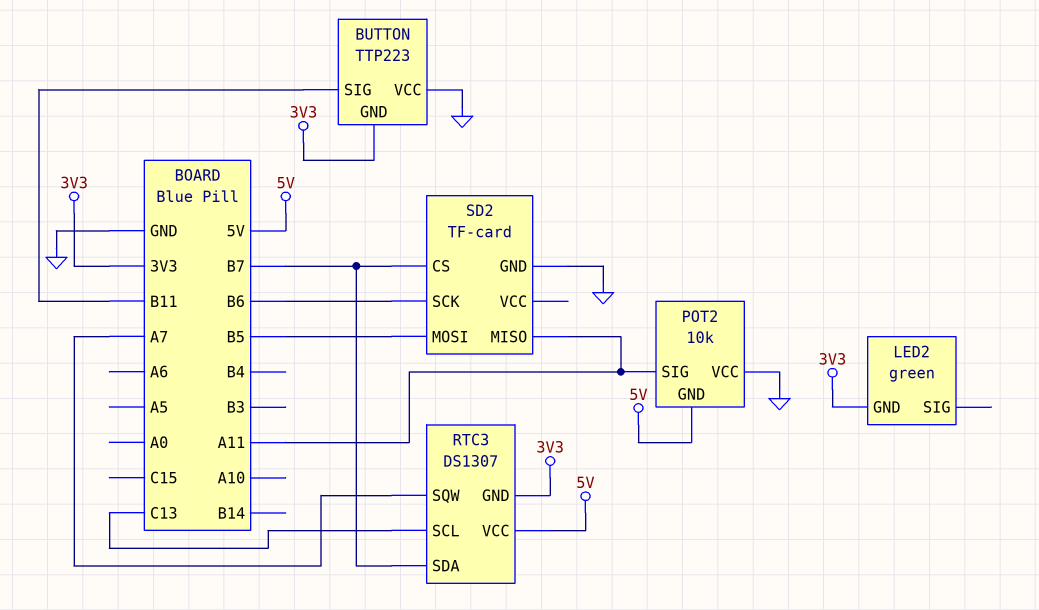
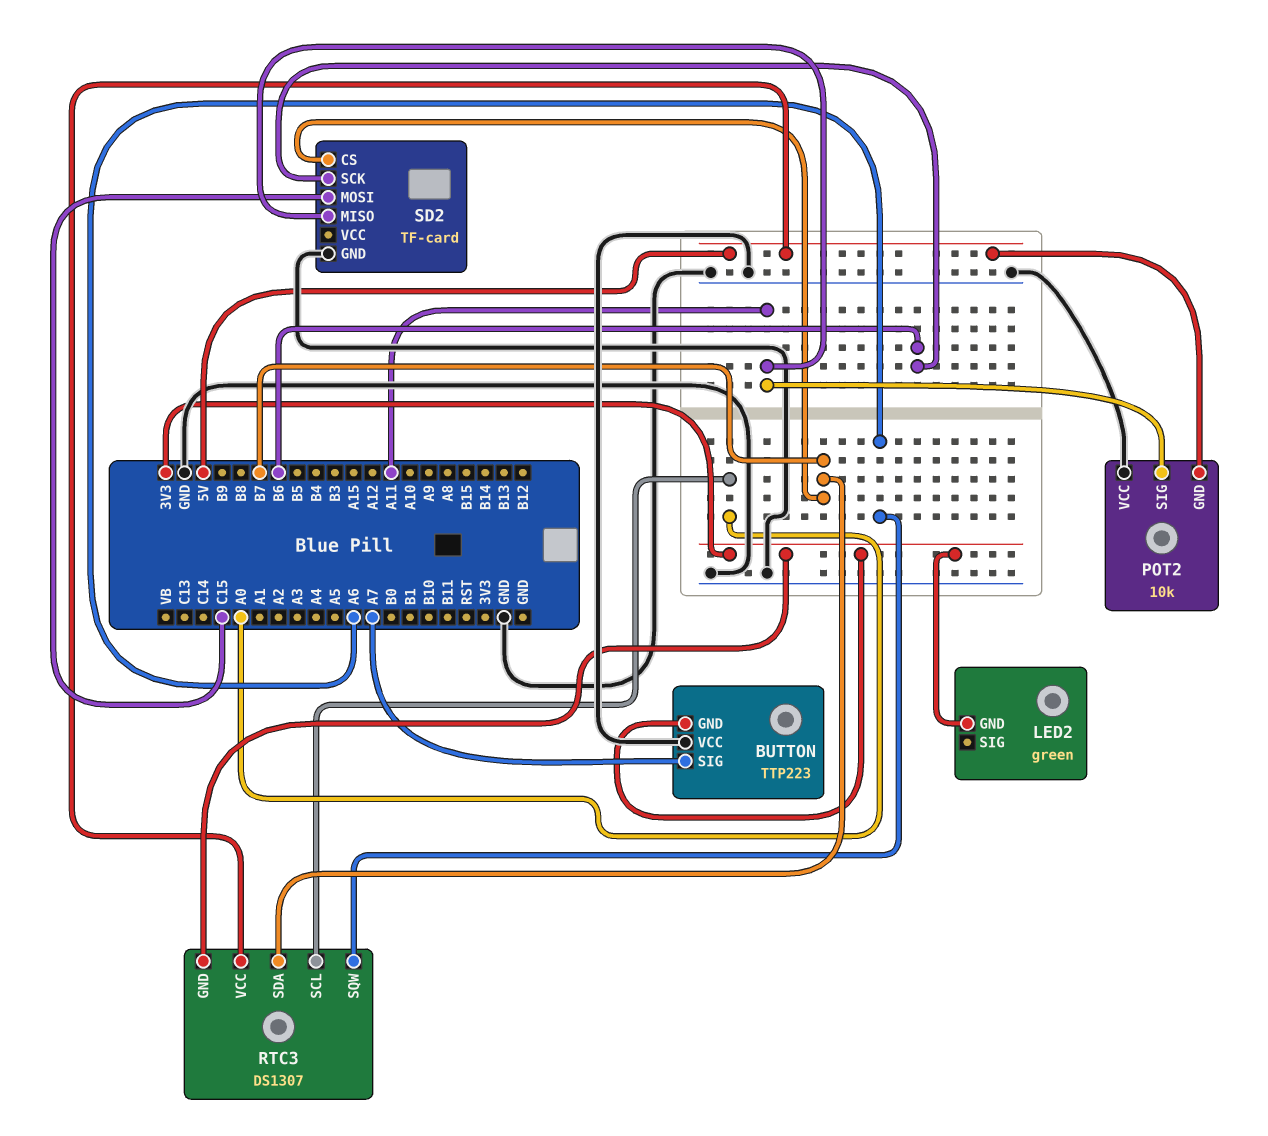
BUTTON pin SIG: B11 -> A7
RTC3 pin SCL: C13 -> A0
RTC3 pin SQW: A7 -> A6
SD2 pin MOSI: B5 -> C15

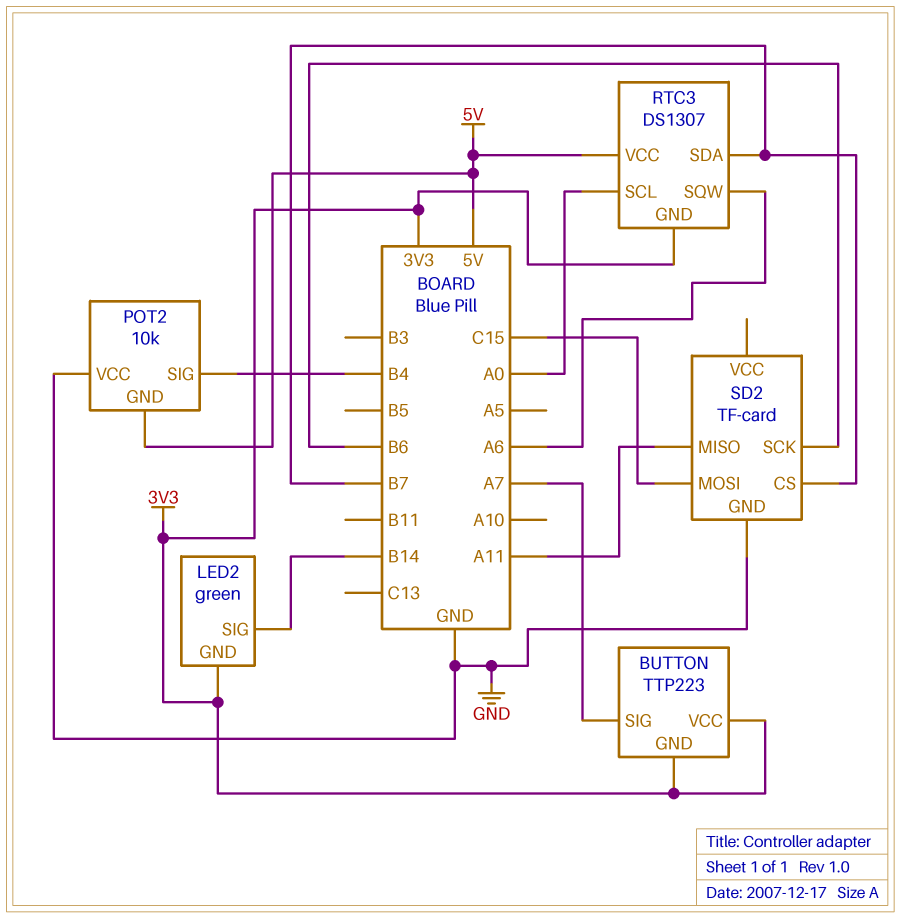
BUTTON pin VCC: GND -> 3V3
LED2 pin SIG: none -> B14
POT2 pin SIG: A11 -> B4

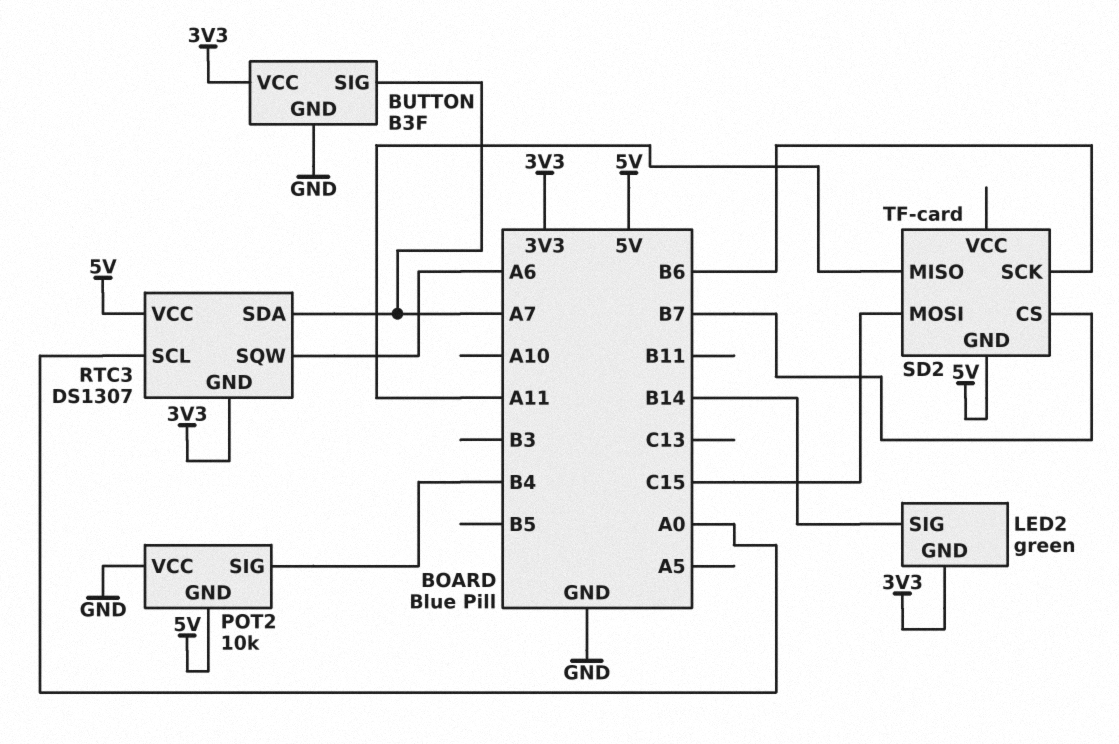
BUTTON: TTP223 -> B3F
BUTTON pin GND: 3V3 -> GND
RTC3 pin SDA: B7 -> A7
SD2 pin GND: GND -> 5V

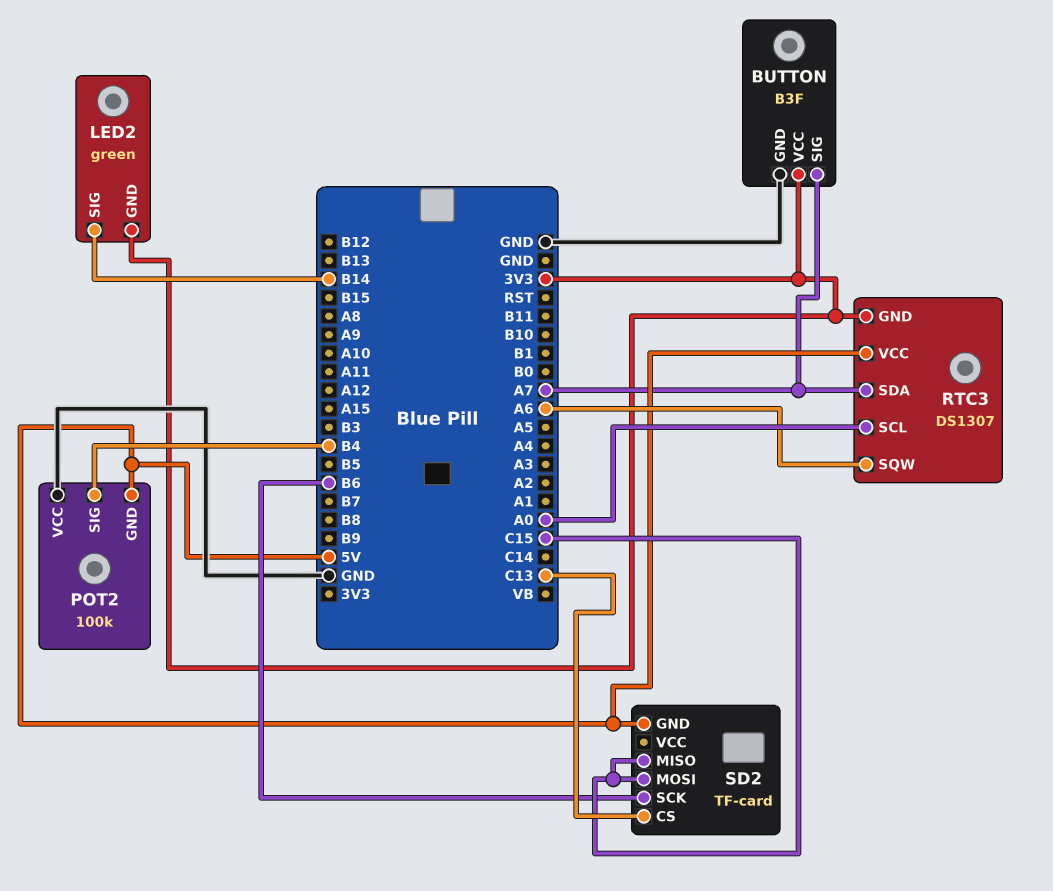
POT2: 10k -> 100k
SD2 pin CS: B7 -> C13
SD2 pin MISO: A11 -> C15

